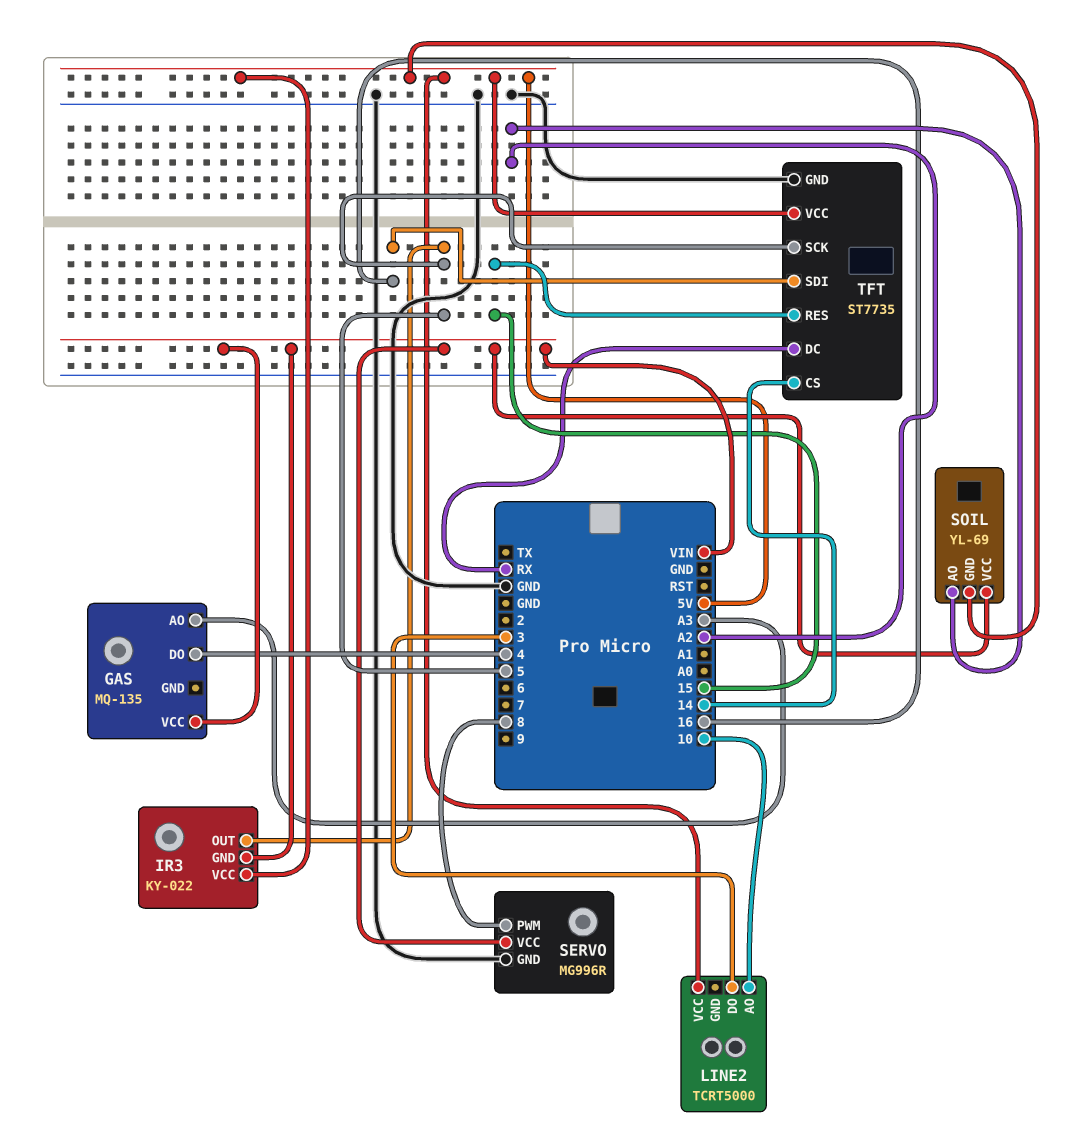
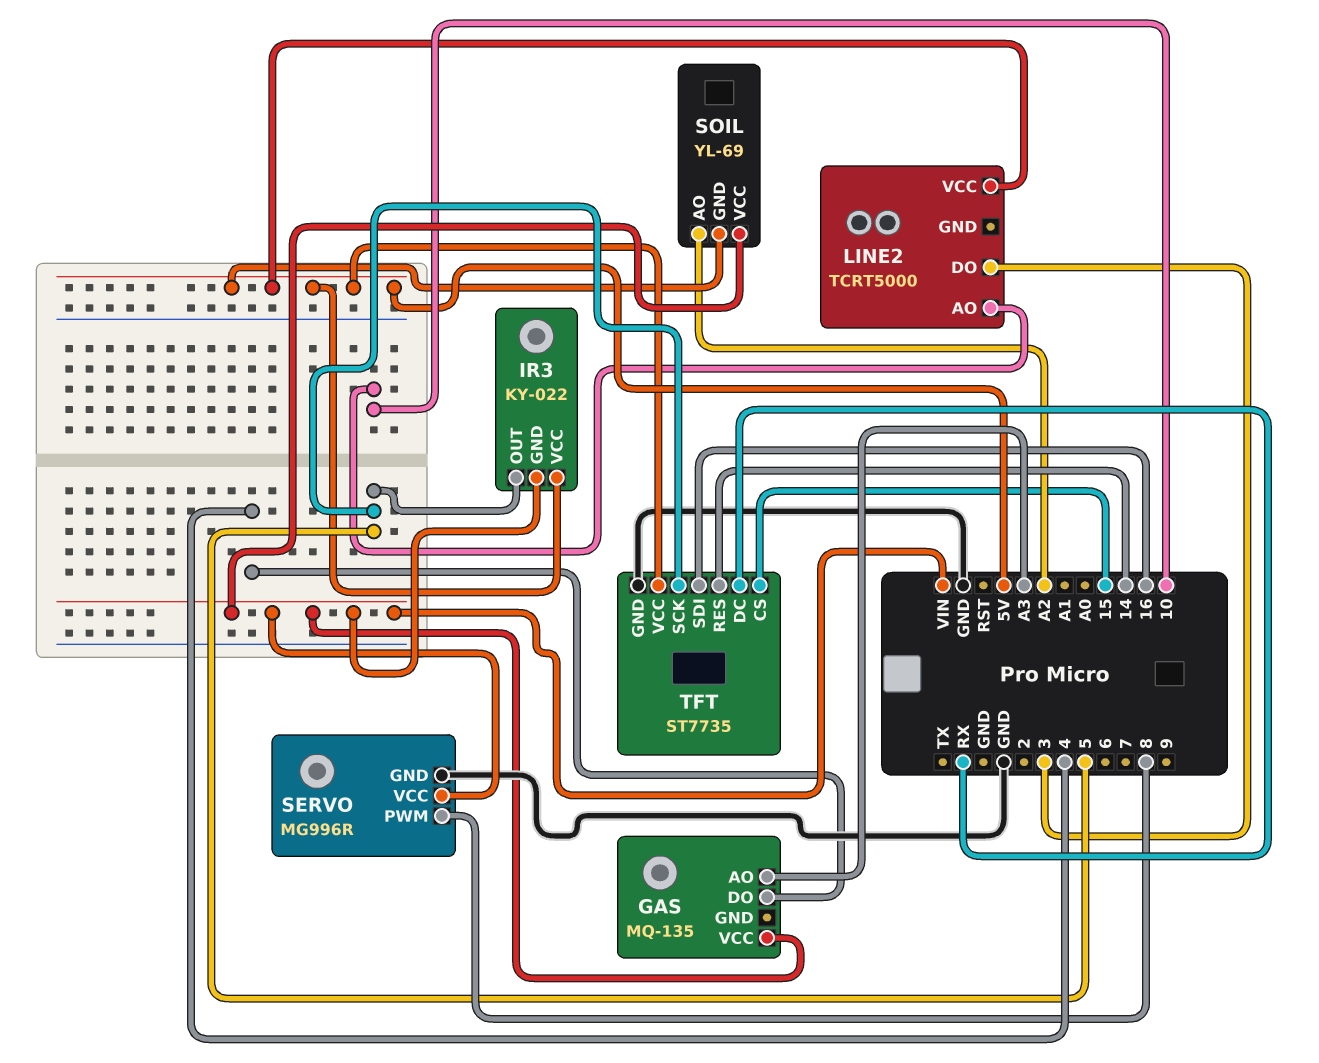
TFT pin CS: 14 -> 15
TFT pin RES: 15 -> 14

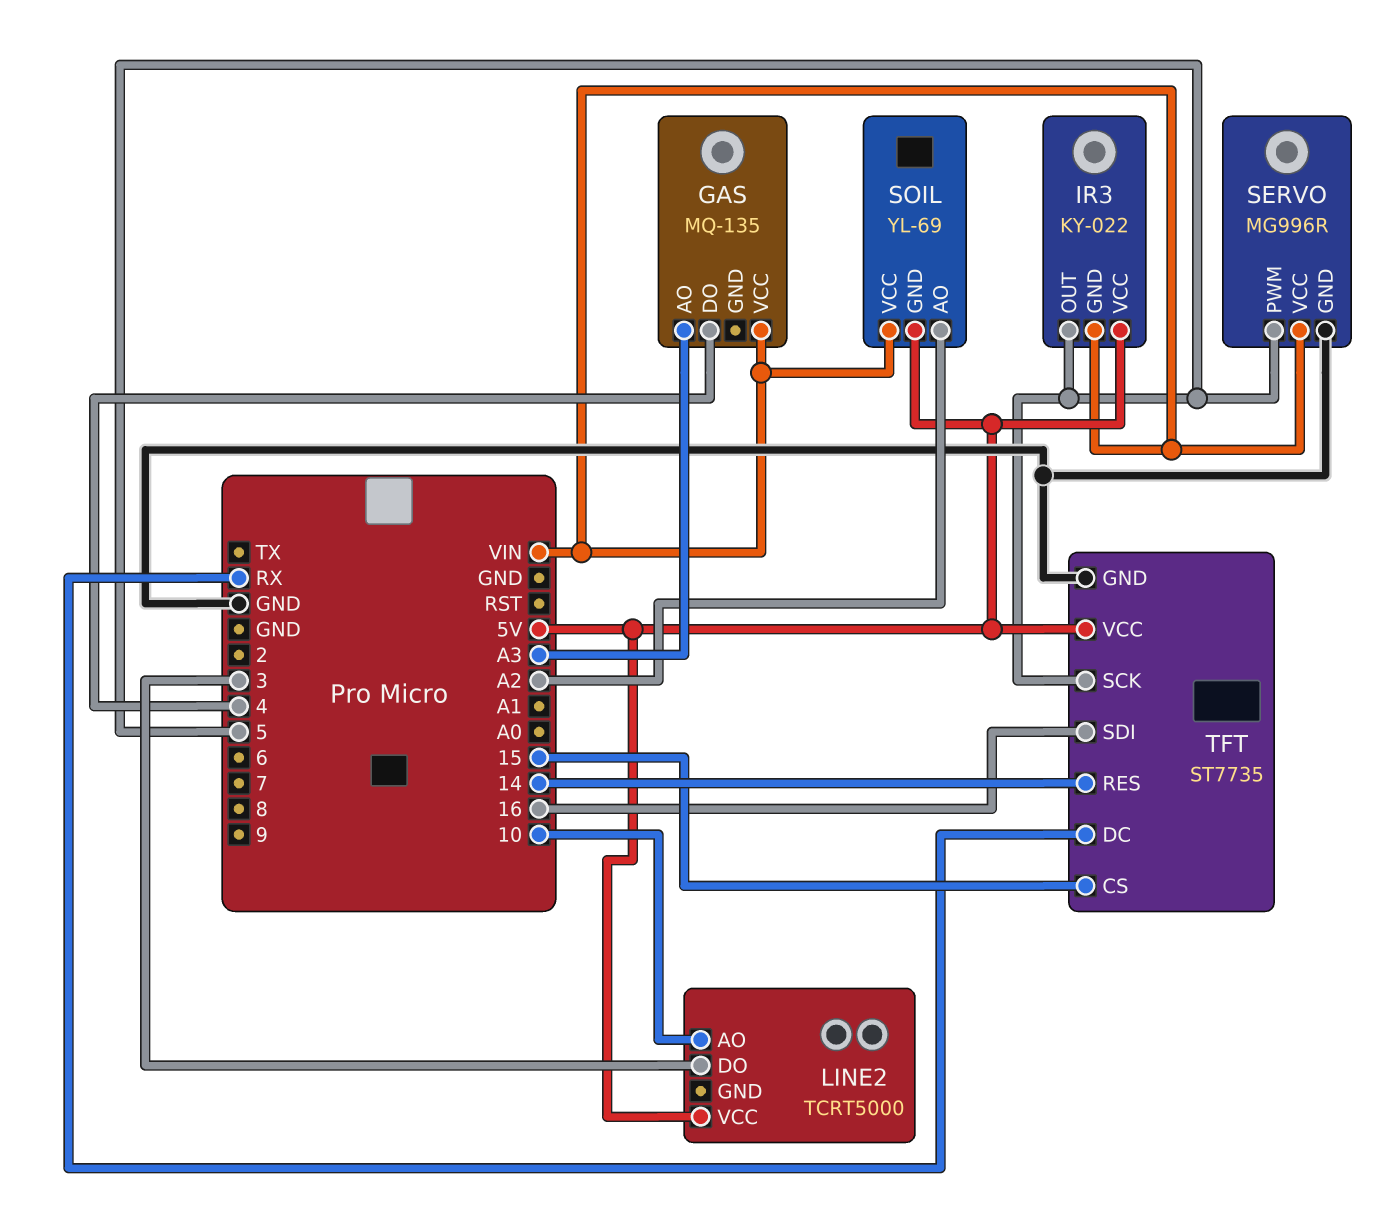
SERVO pin PWM: 8 -> 5

